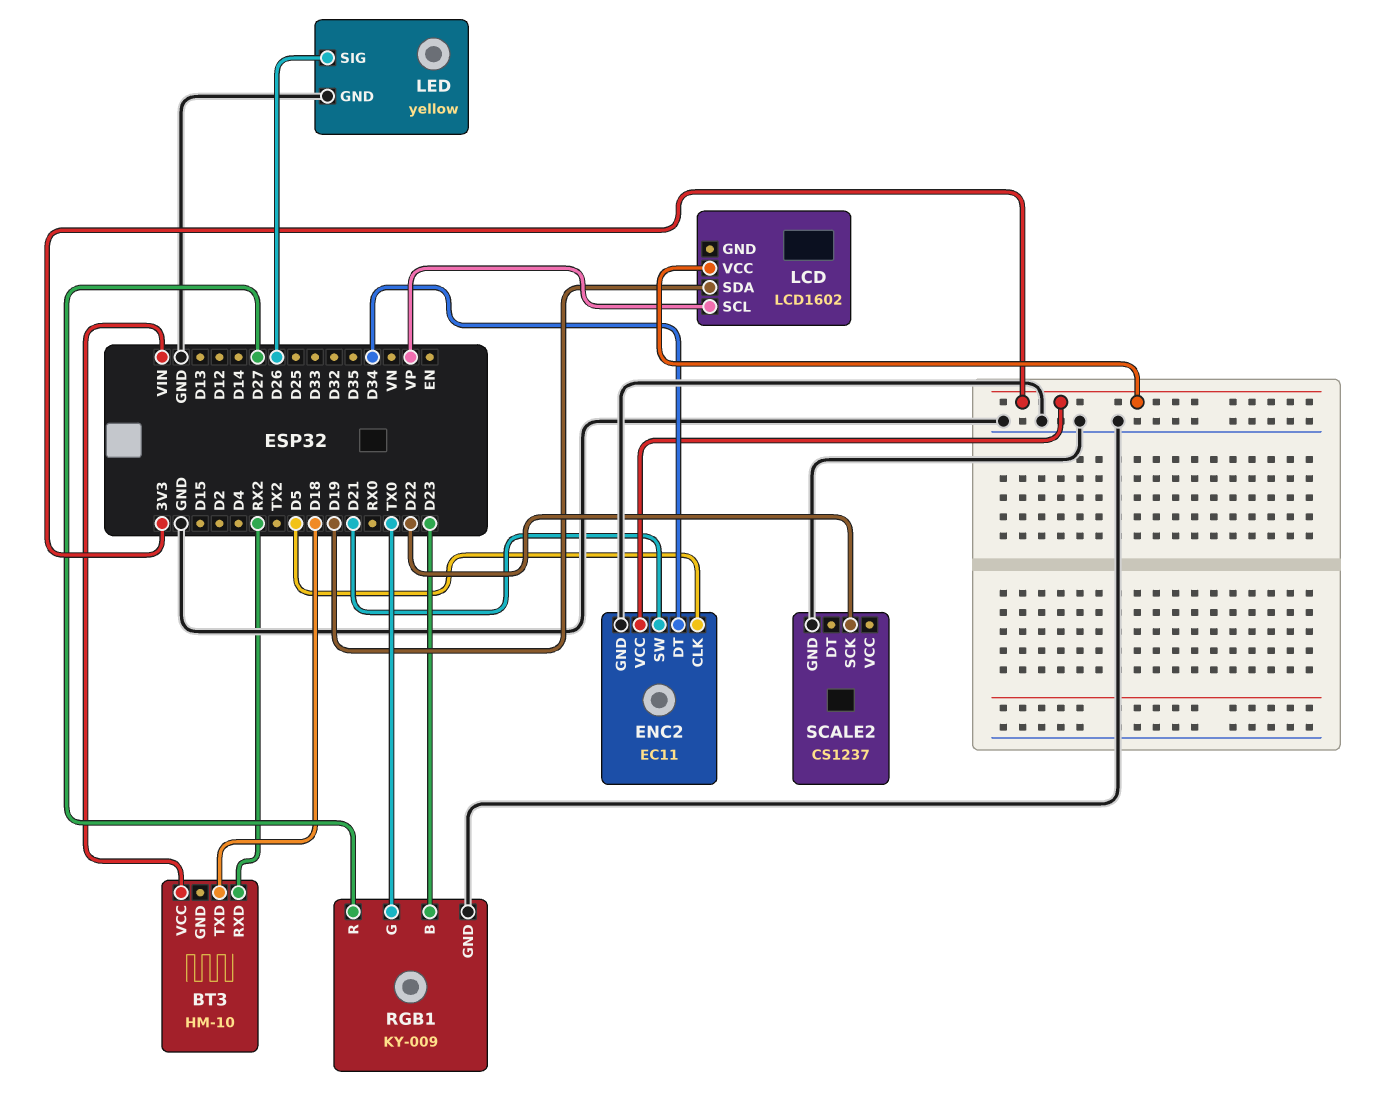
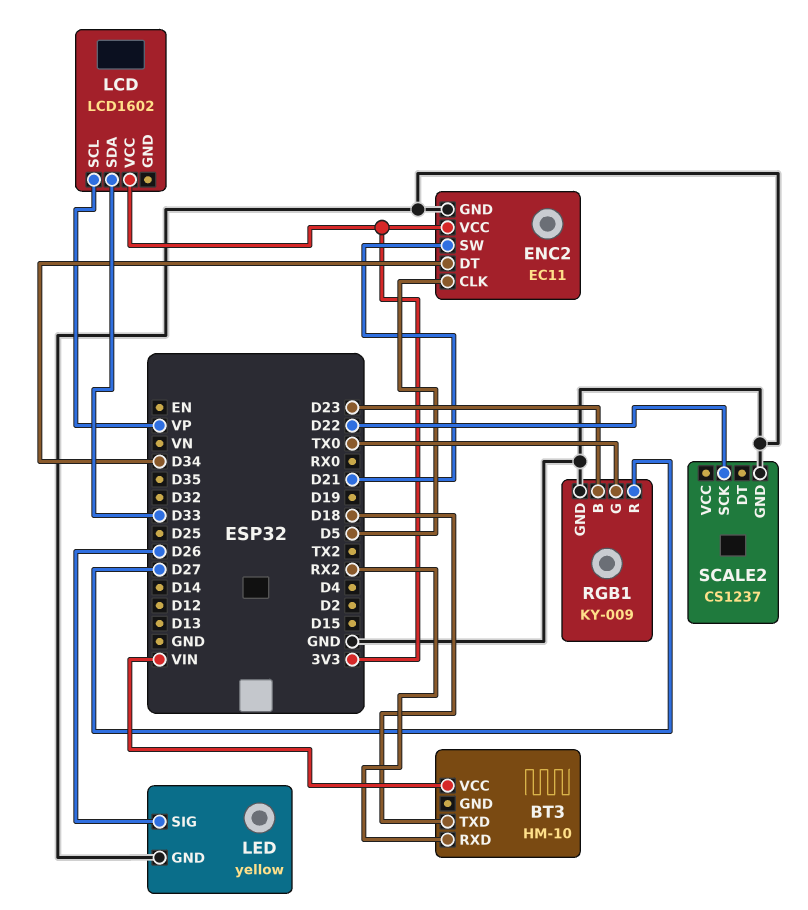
LCD pin SDA: D19 -> D33

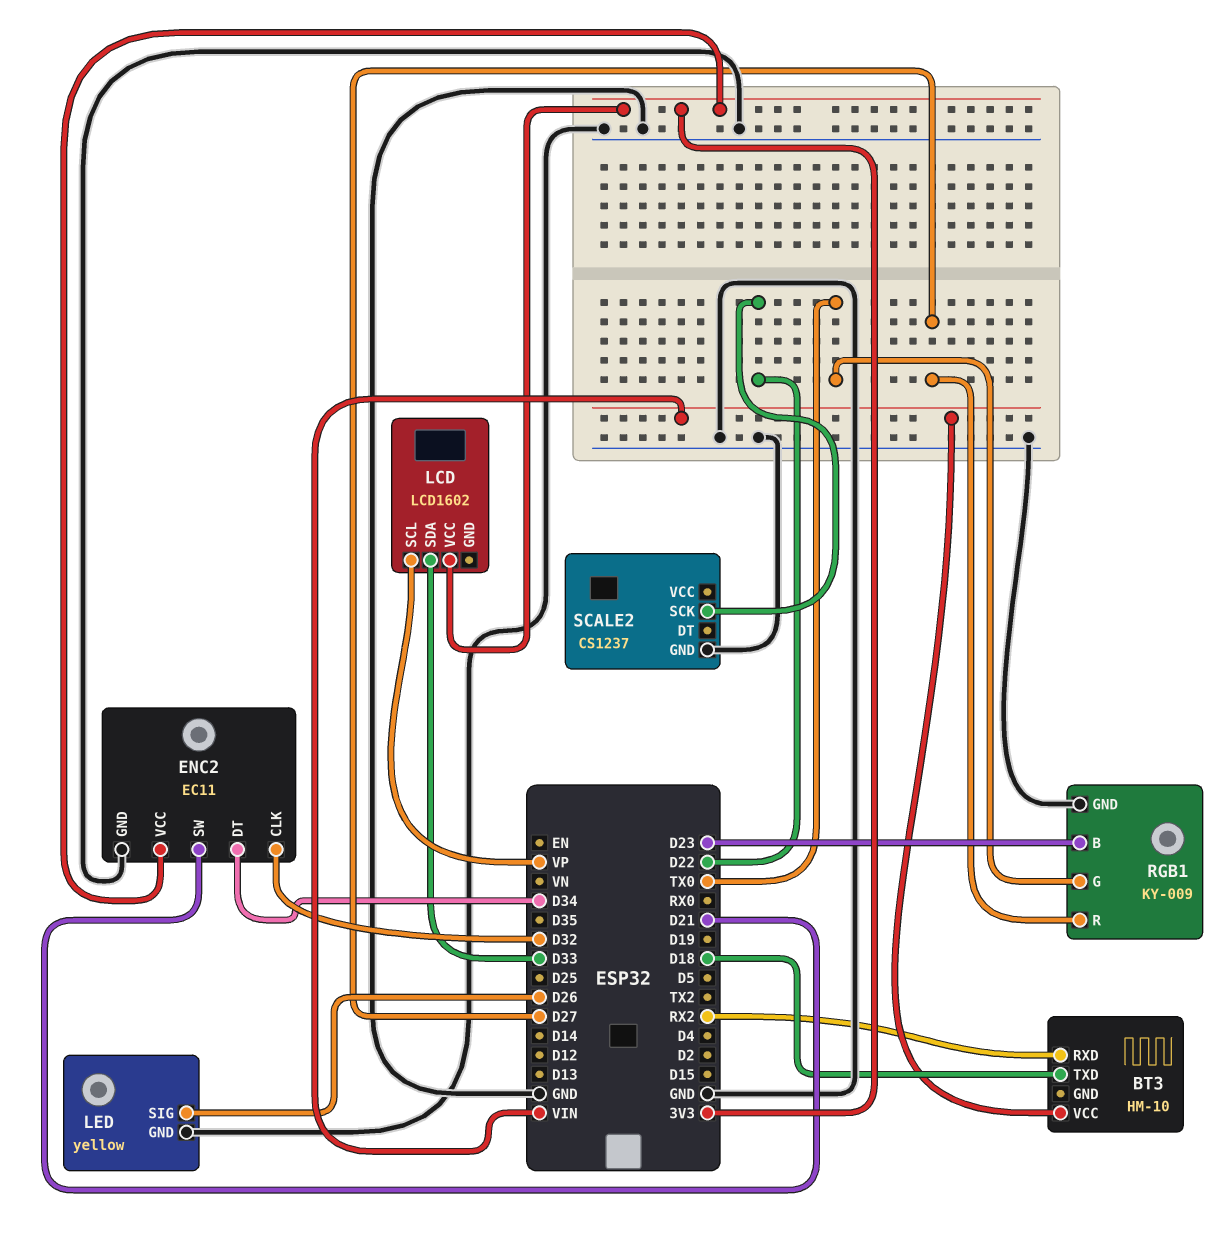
ENC2 pin CLK: D5 -> D32

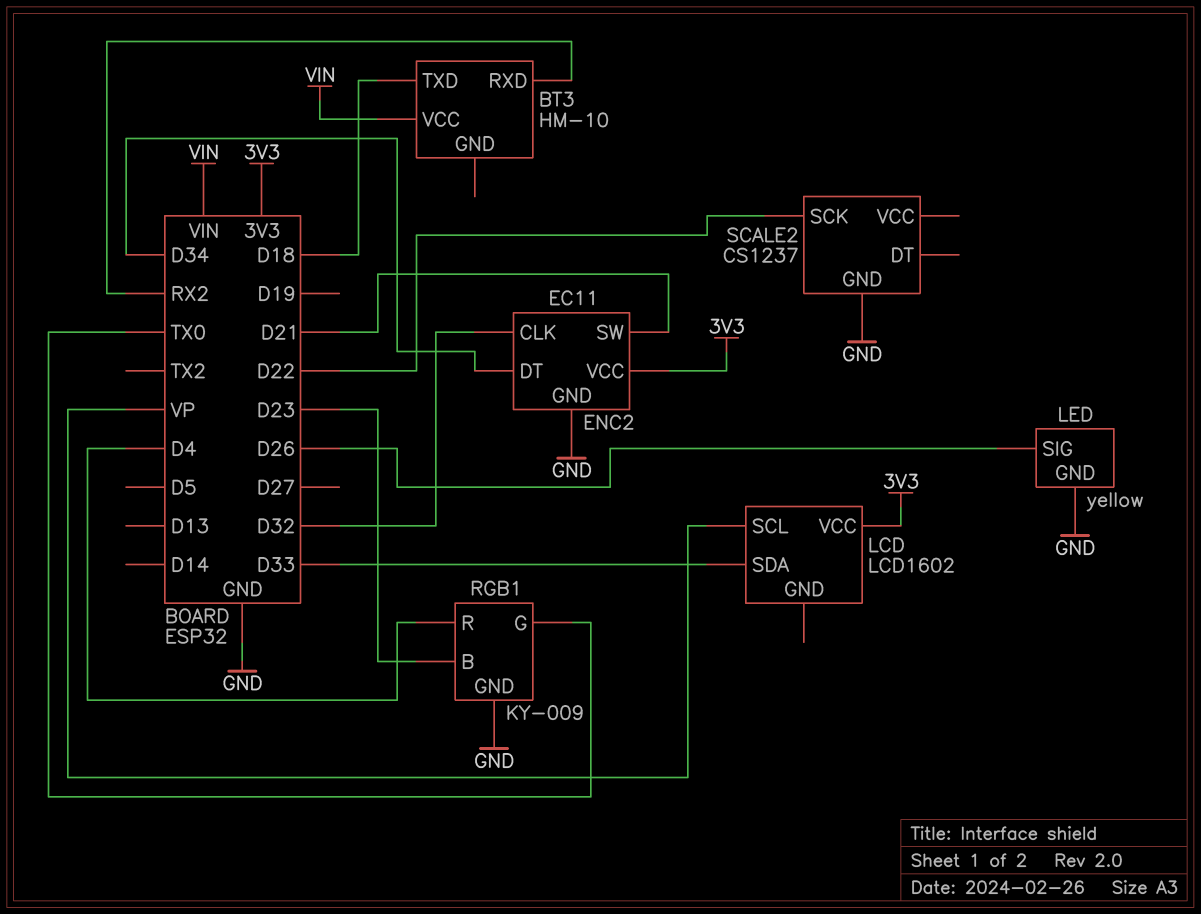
RGB1 pin R: D27 -> D4

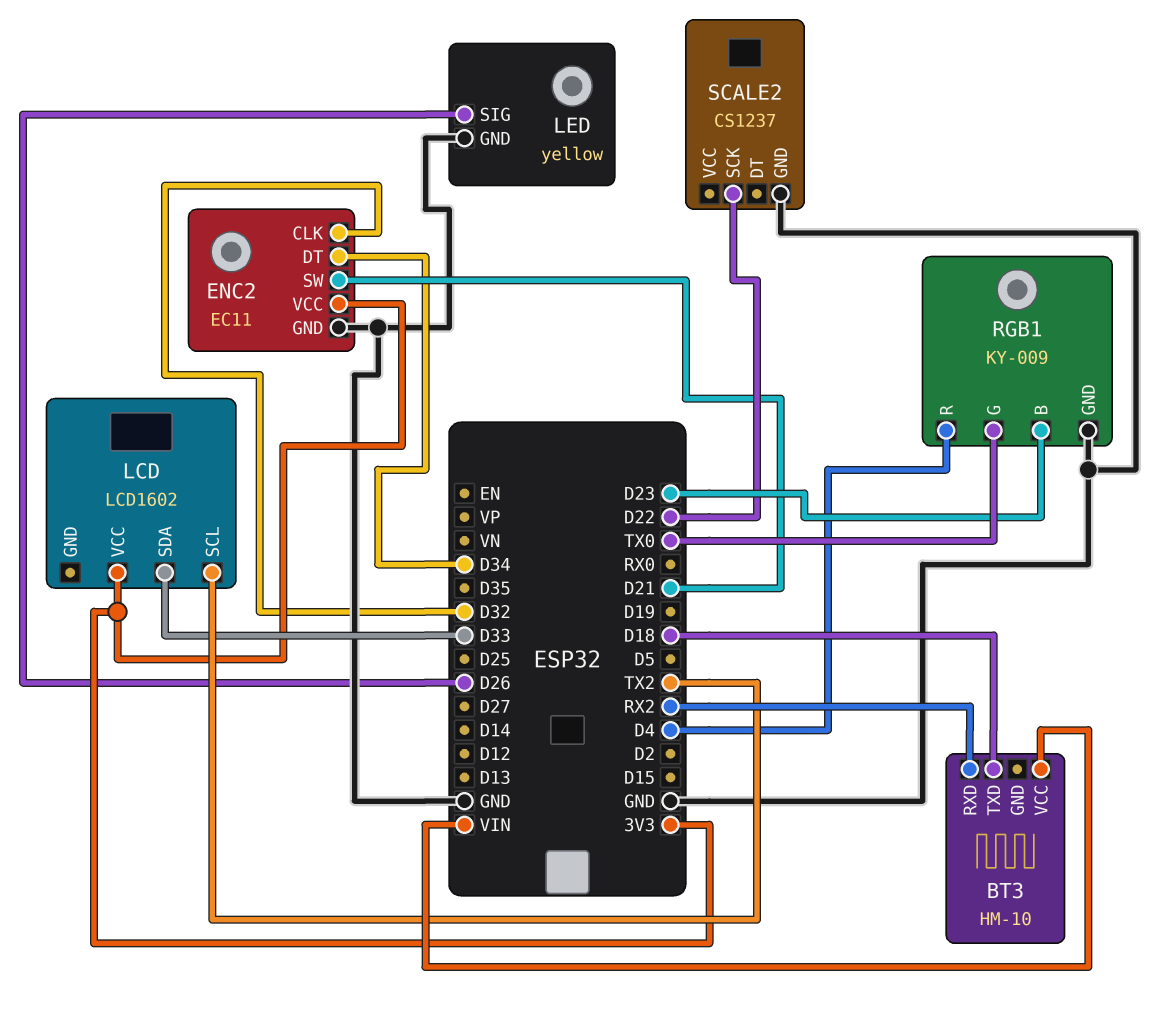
LCD pin SCL: VP -> TX2

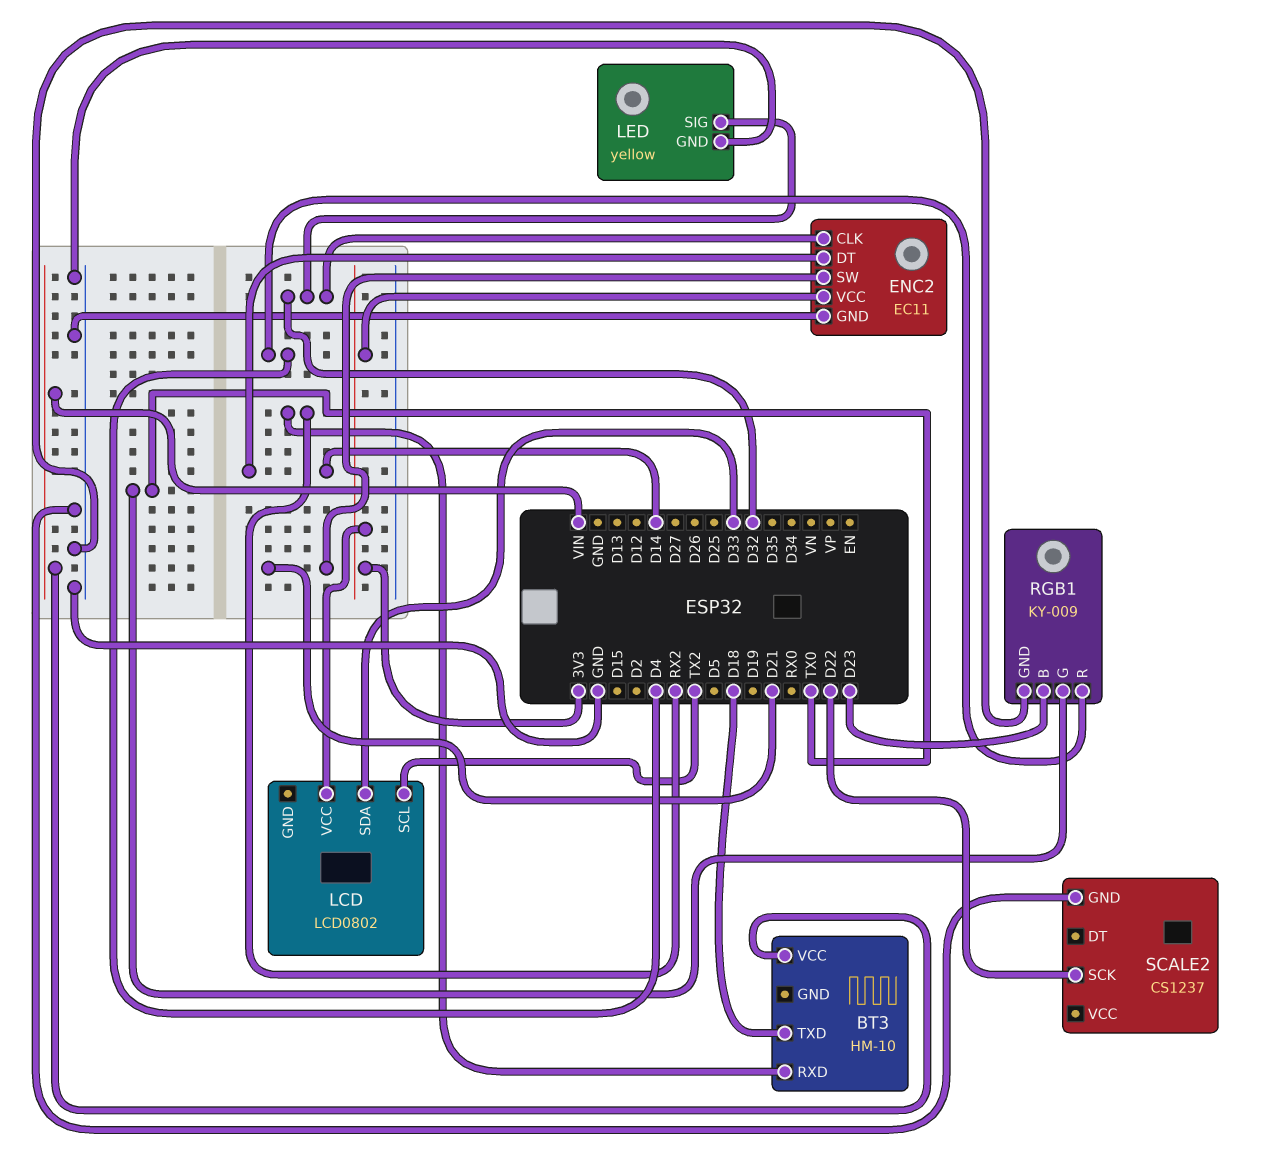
ENC2 pin DT: D34 -> D14
LCD: LCD1602 -> LCD0802
LED pin SIG: D26 -> D32

